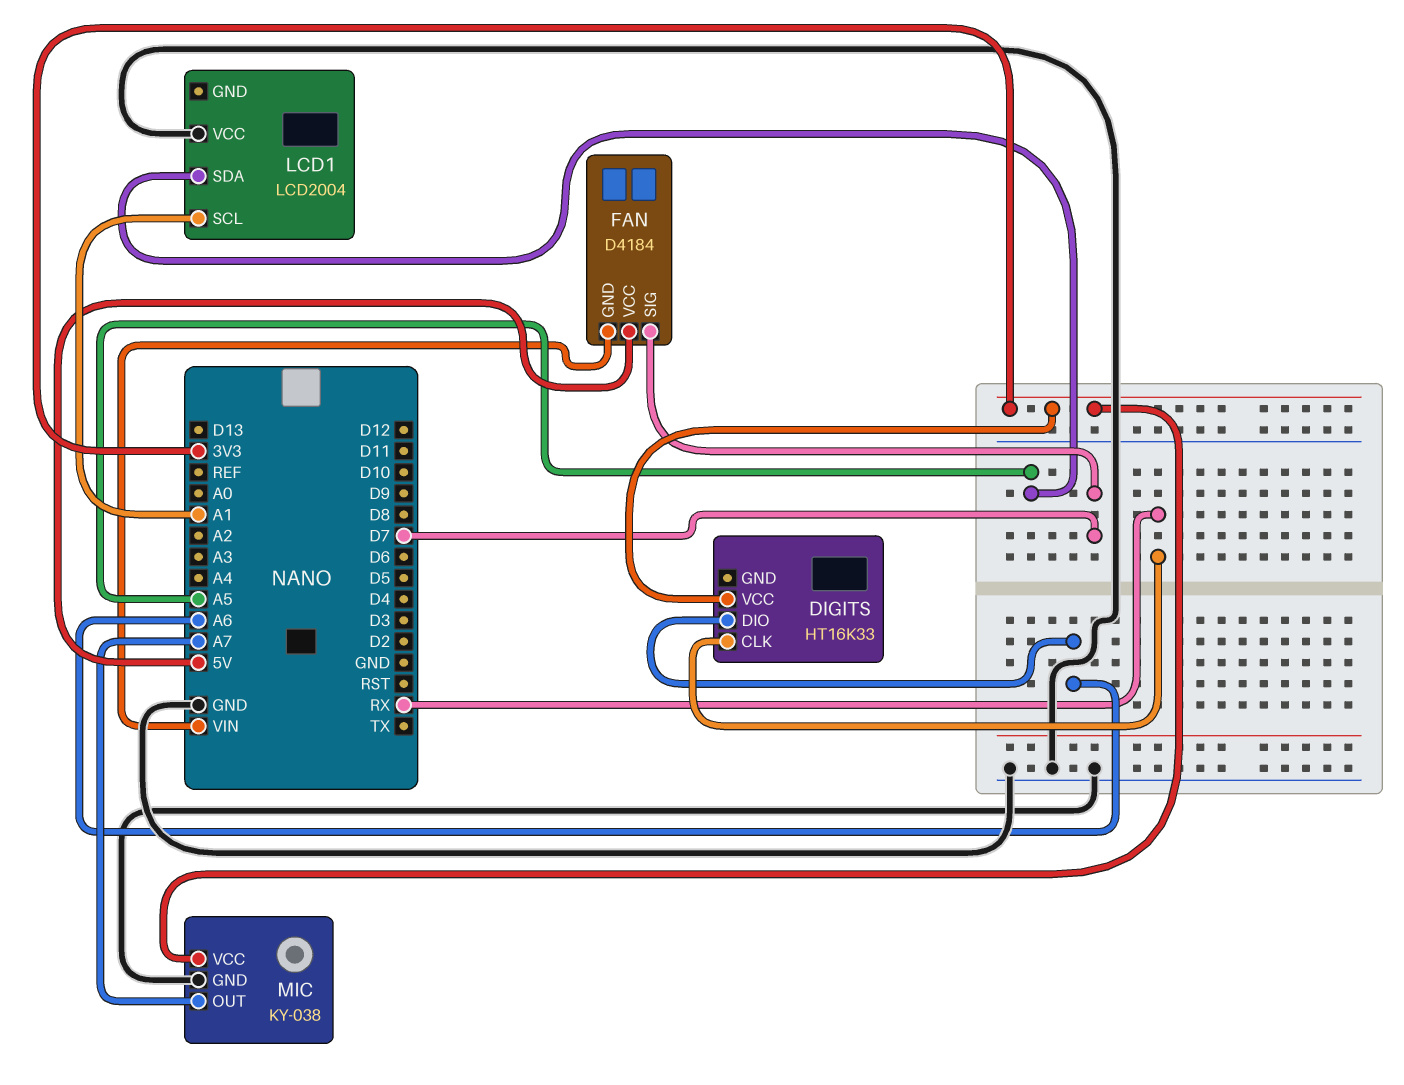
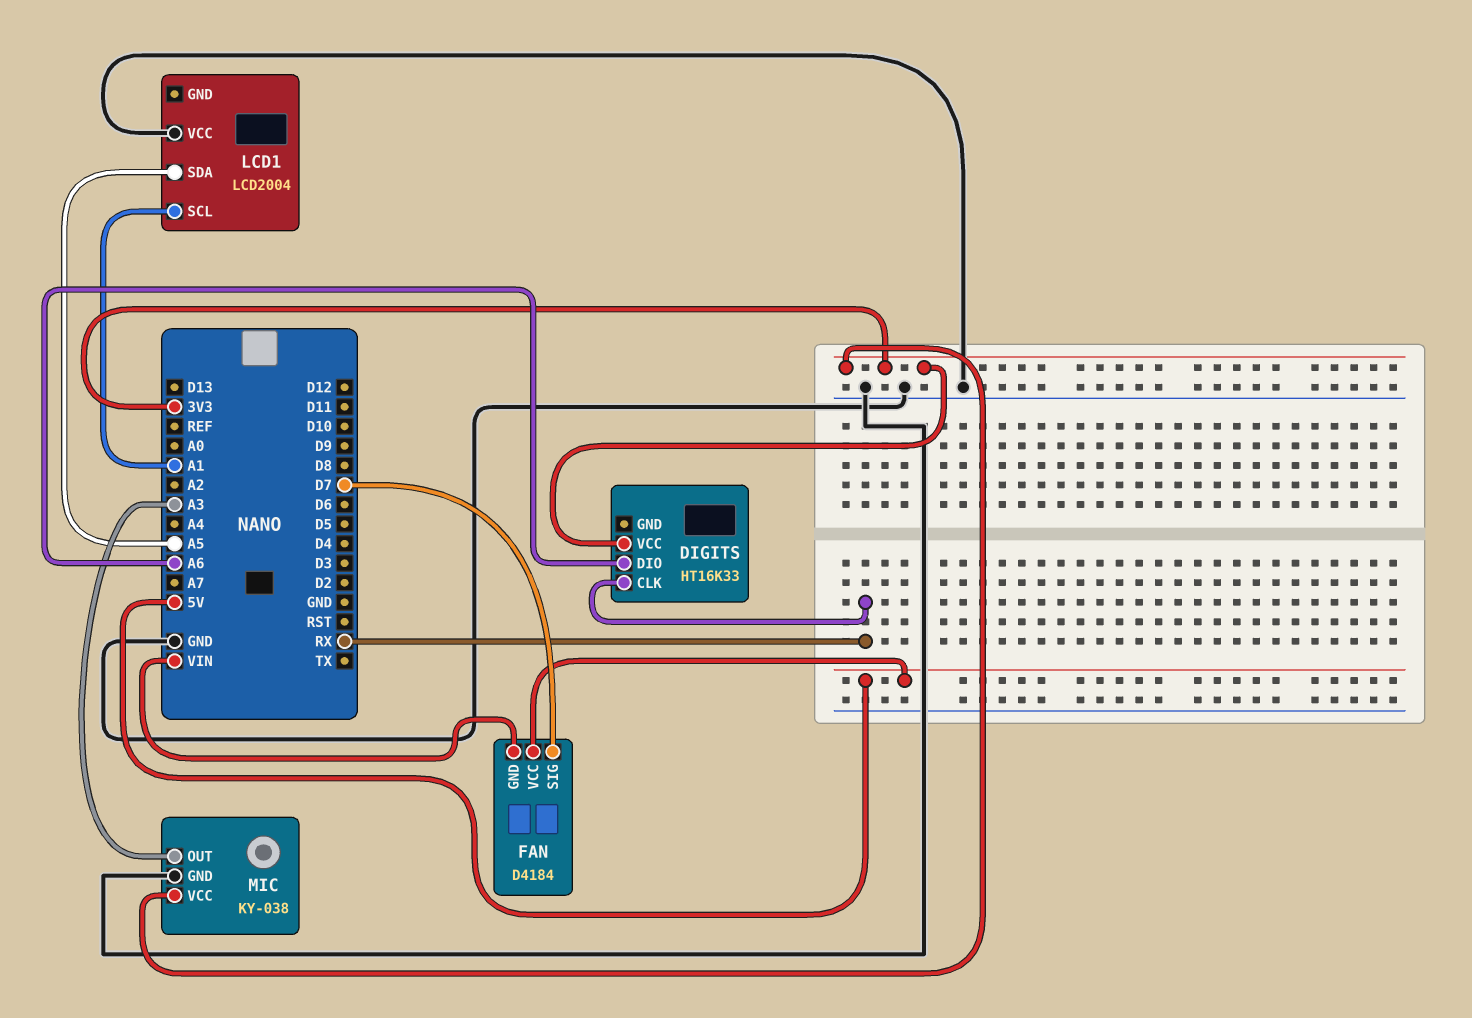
MIC pin OUT: A7 -> A3

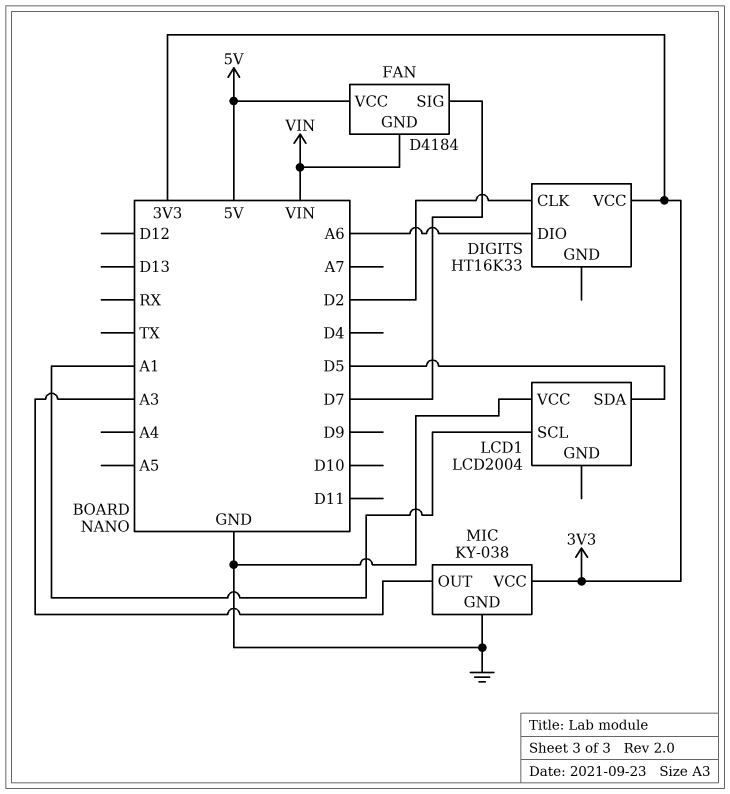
DIGITS pin CLK: RX -> D2
LCD1 pin SDA: A5 -> D5

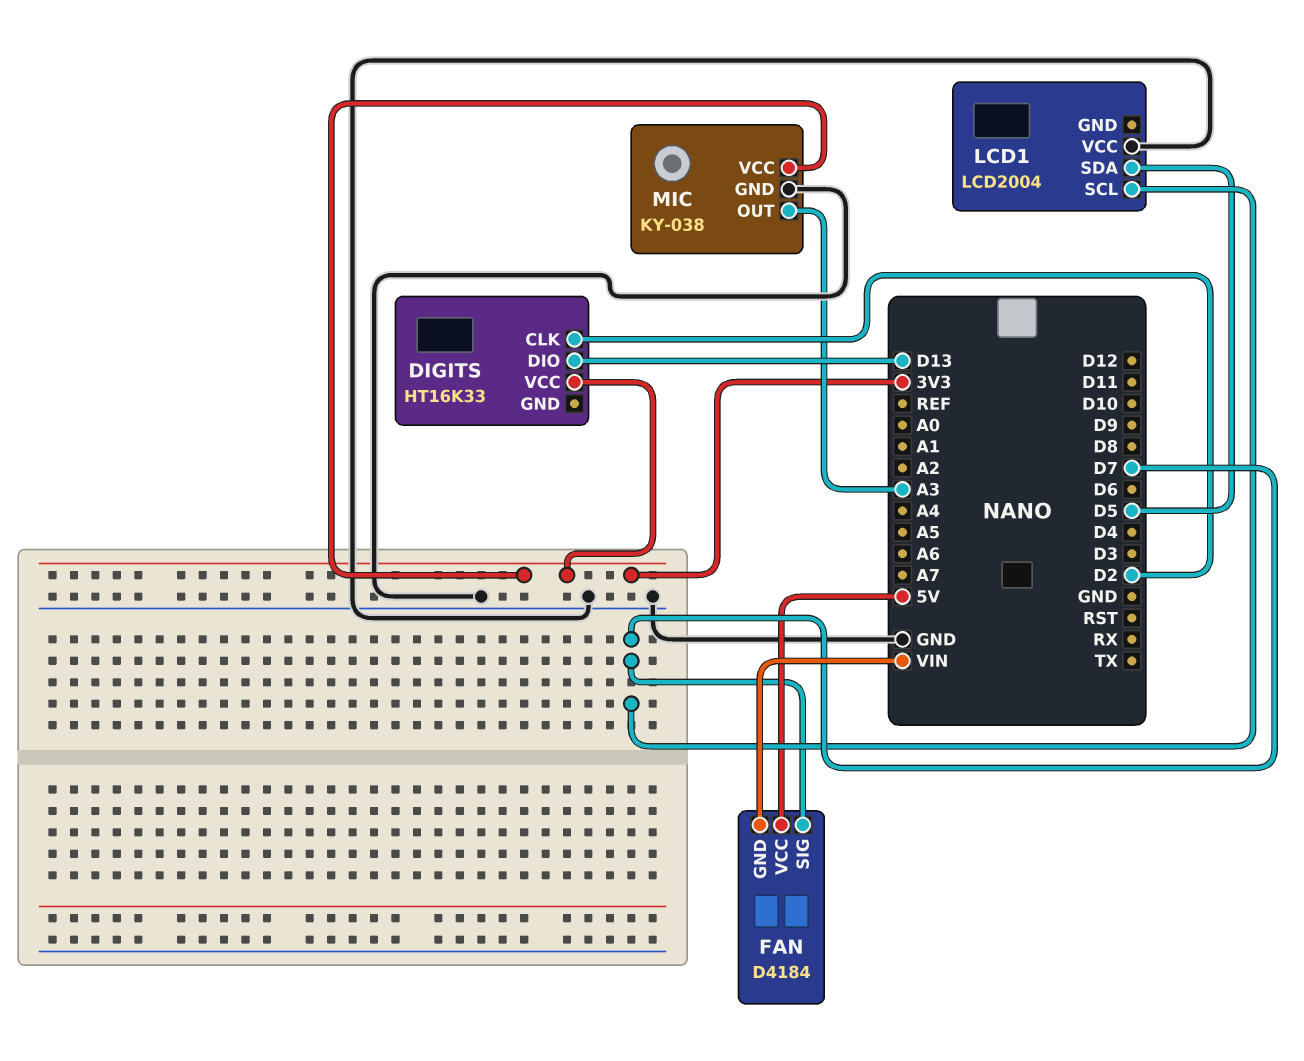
DIGITS pin DIO: A6 -> D13
LCD1 pin SCL: A1 -> D7

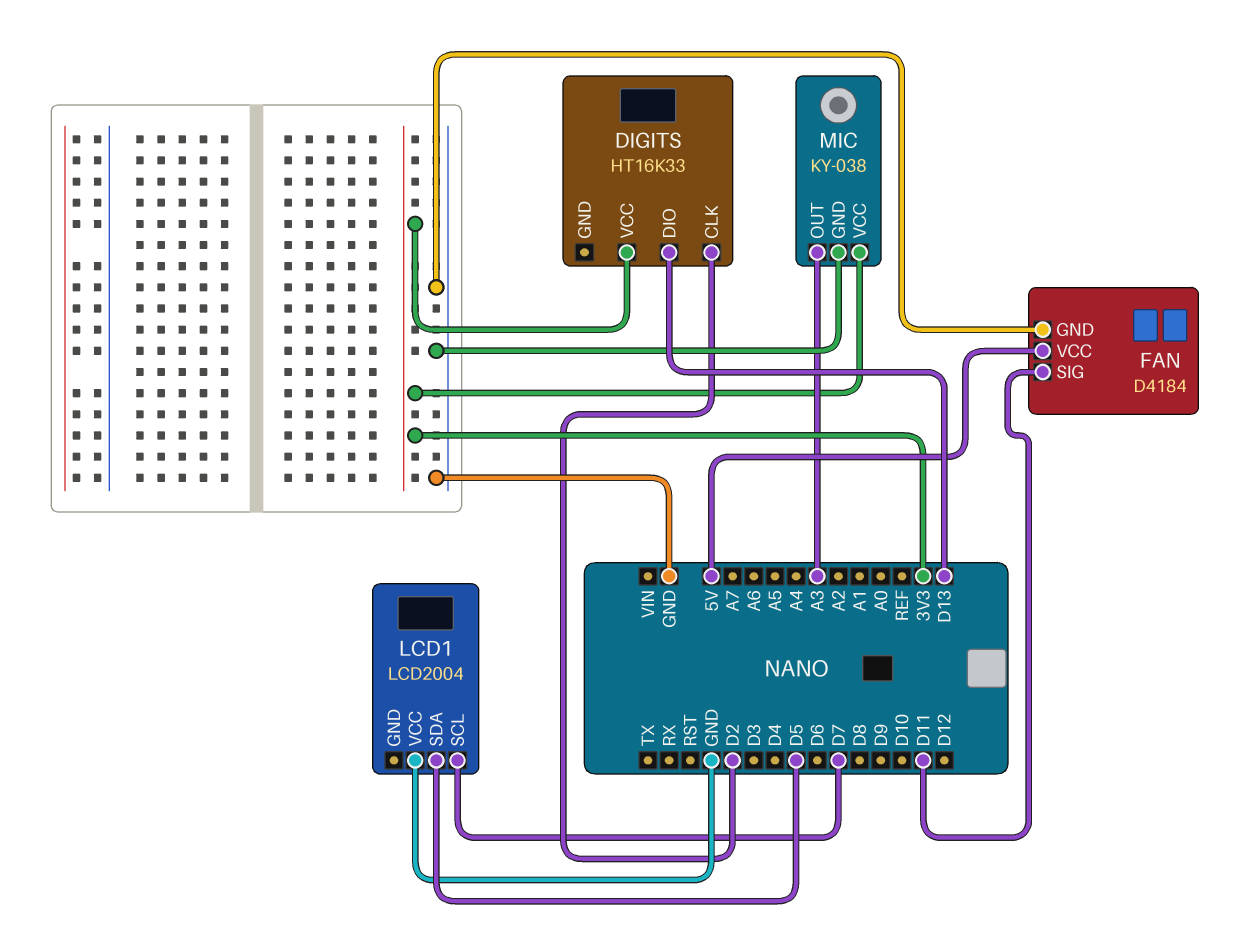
FAN pin GND: VIN -> GND
FAN pin SIG: D7 -> D11

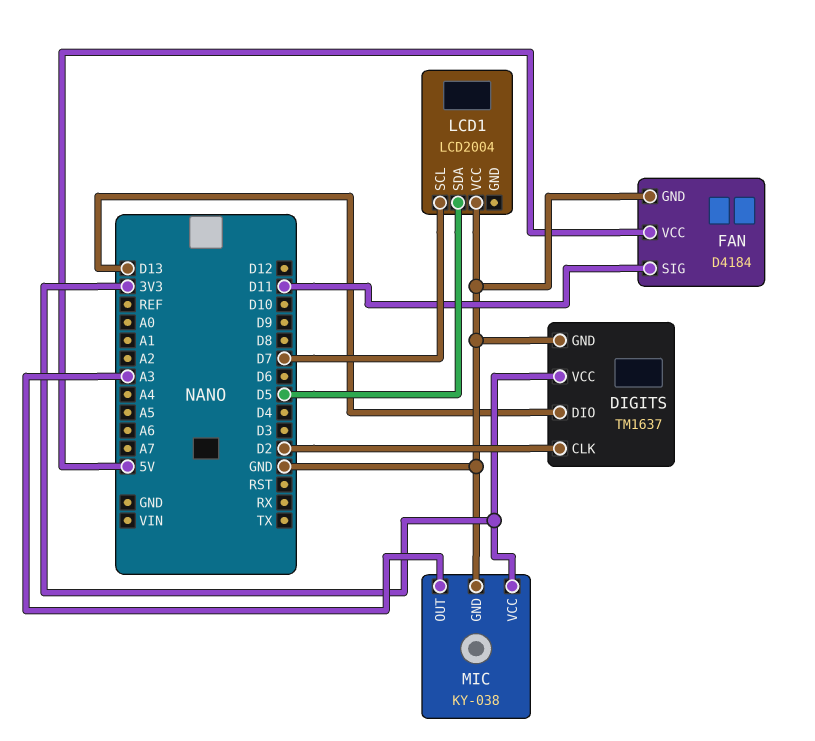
DIGITS: HT16K33 -> TM1637
DIGITS pin GND: none -> GND

